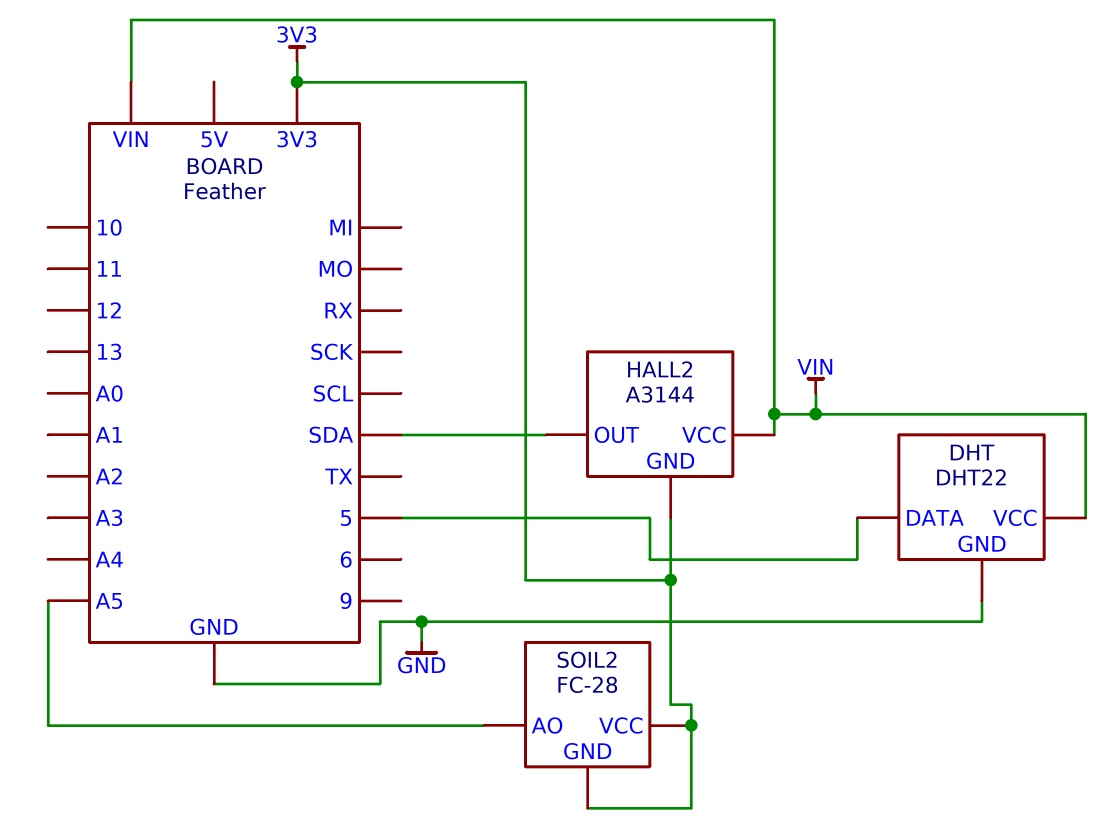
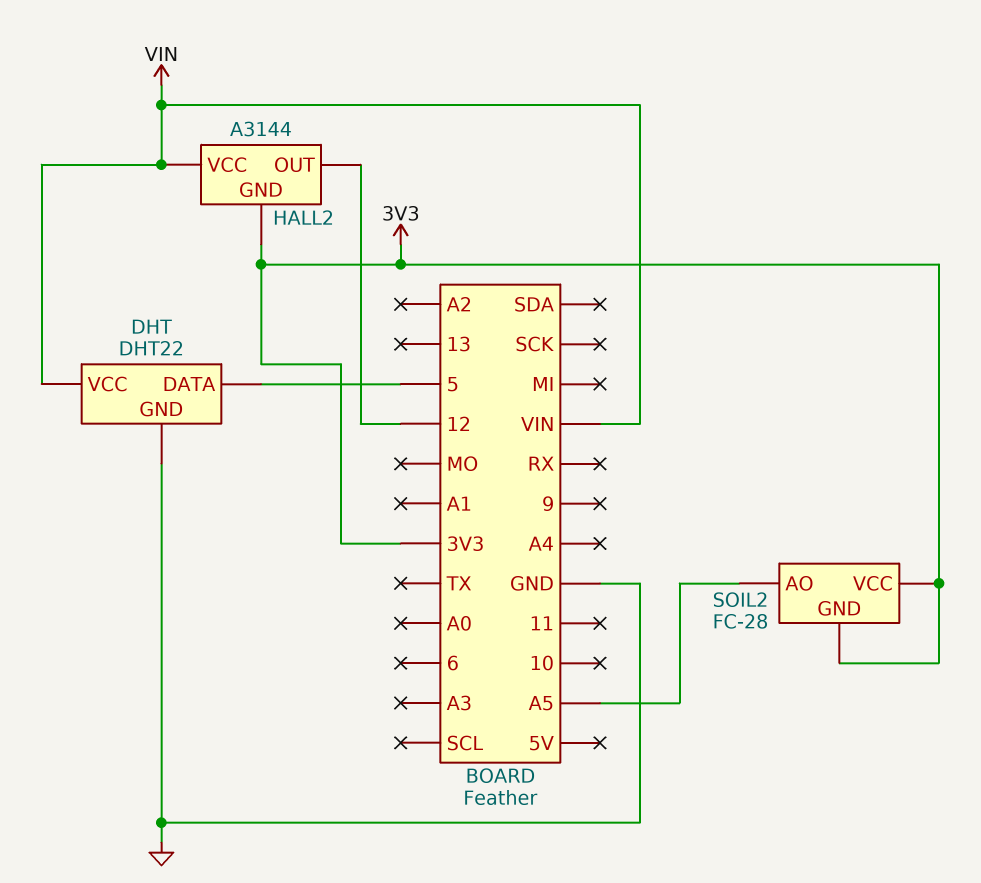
HALL2 pin OUT: SDA -> 12

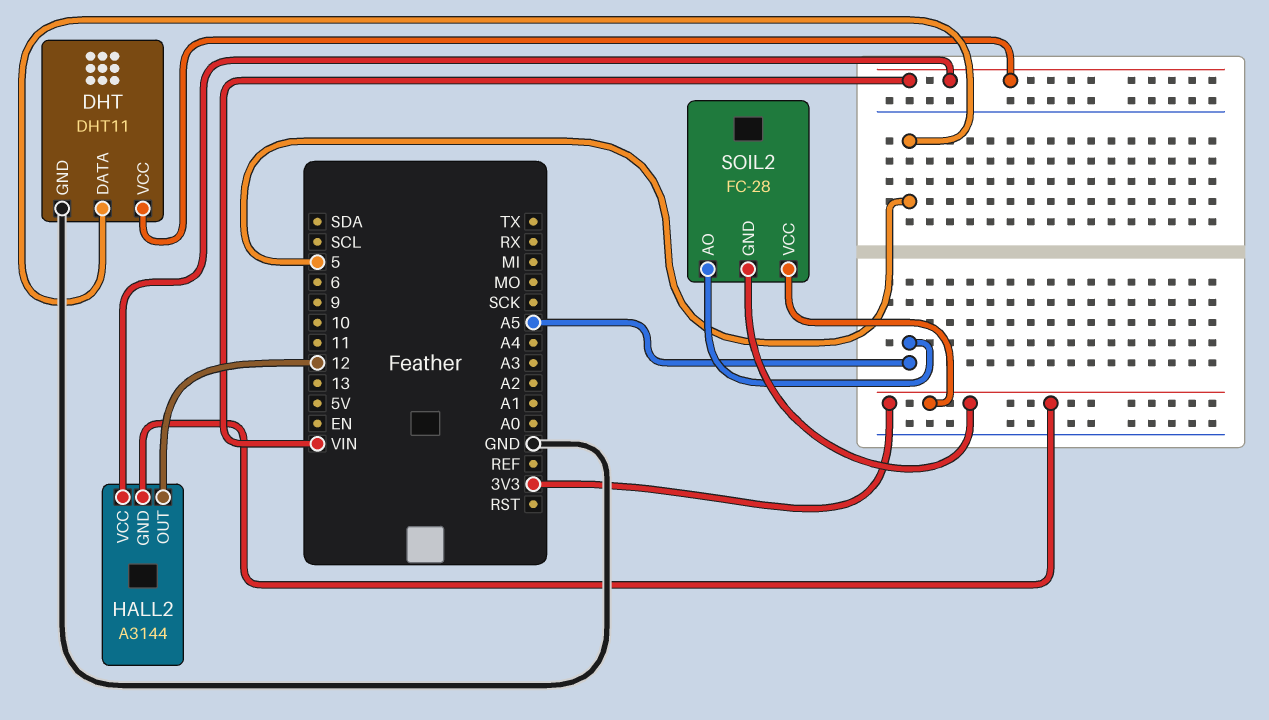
DHT: DHT22 -> DHT11

